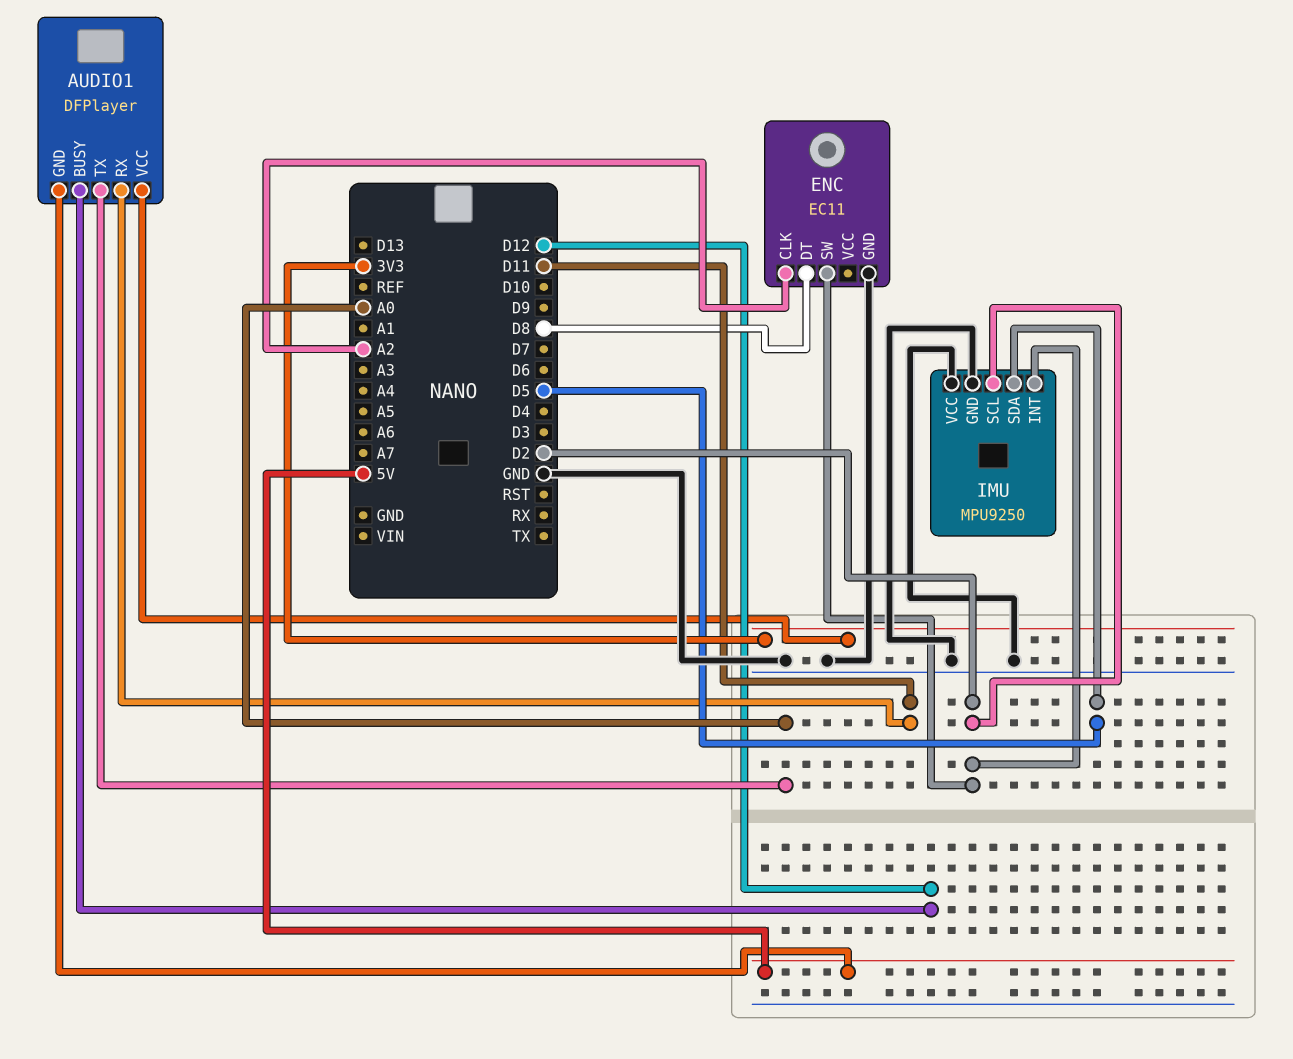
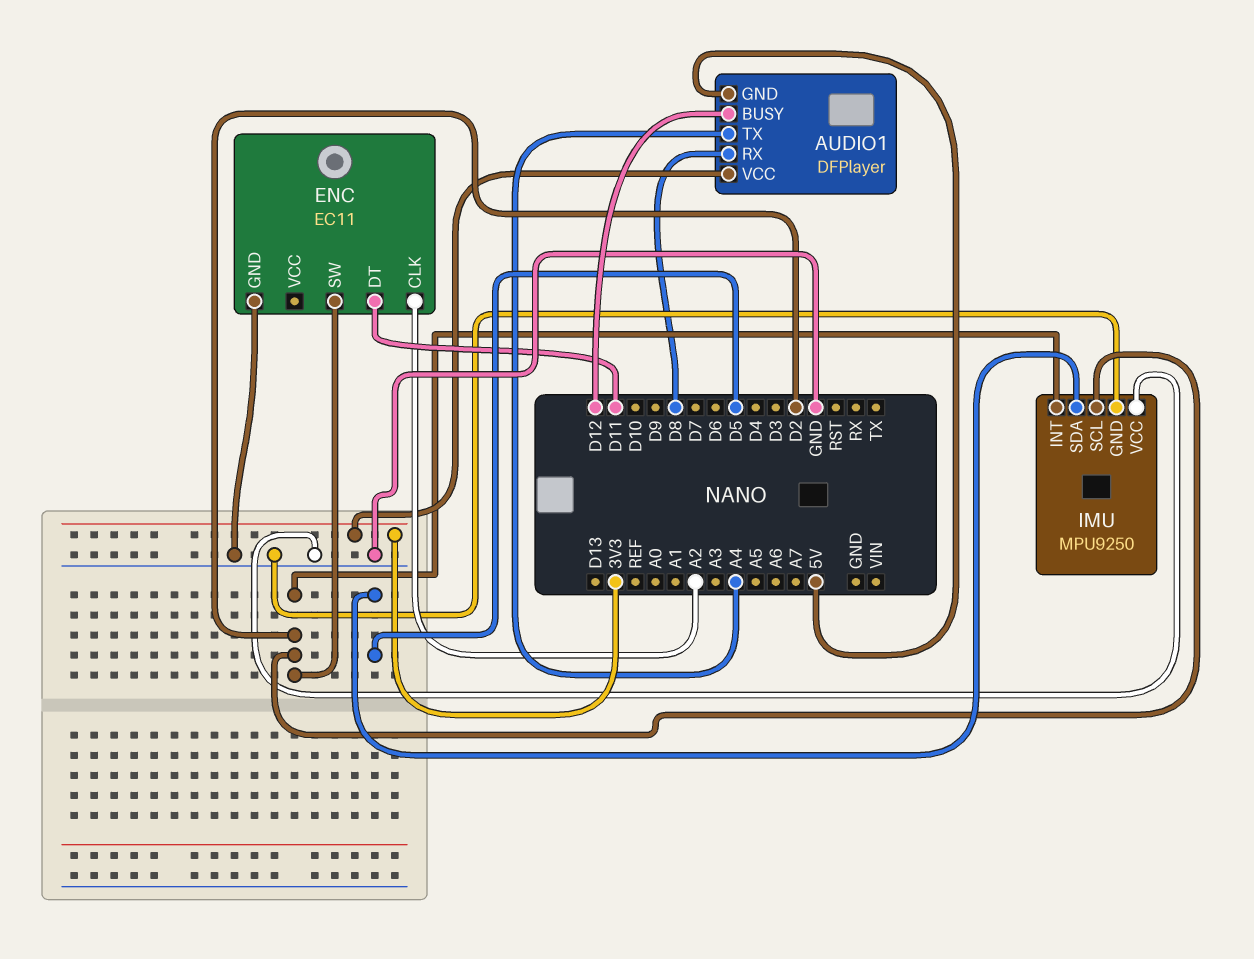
AUDIO1 pin RX: D11 -> D8
AUDIO1 pin TX: A0 -> A4
ENC pin DT: D8 -> D11

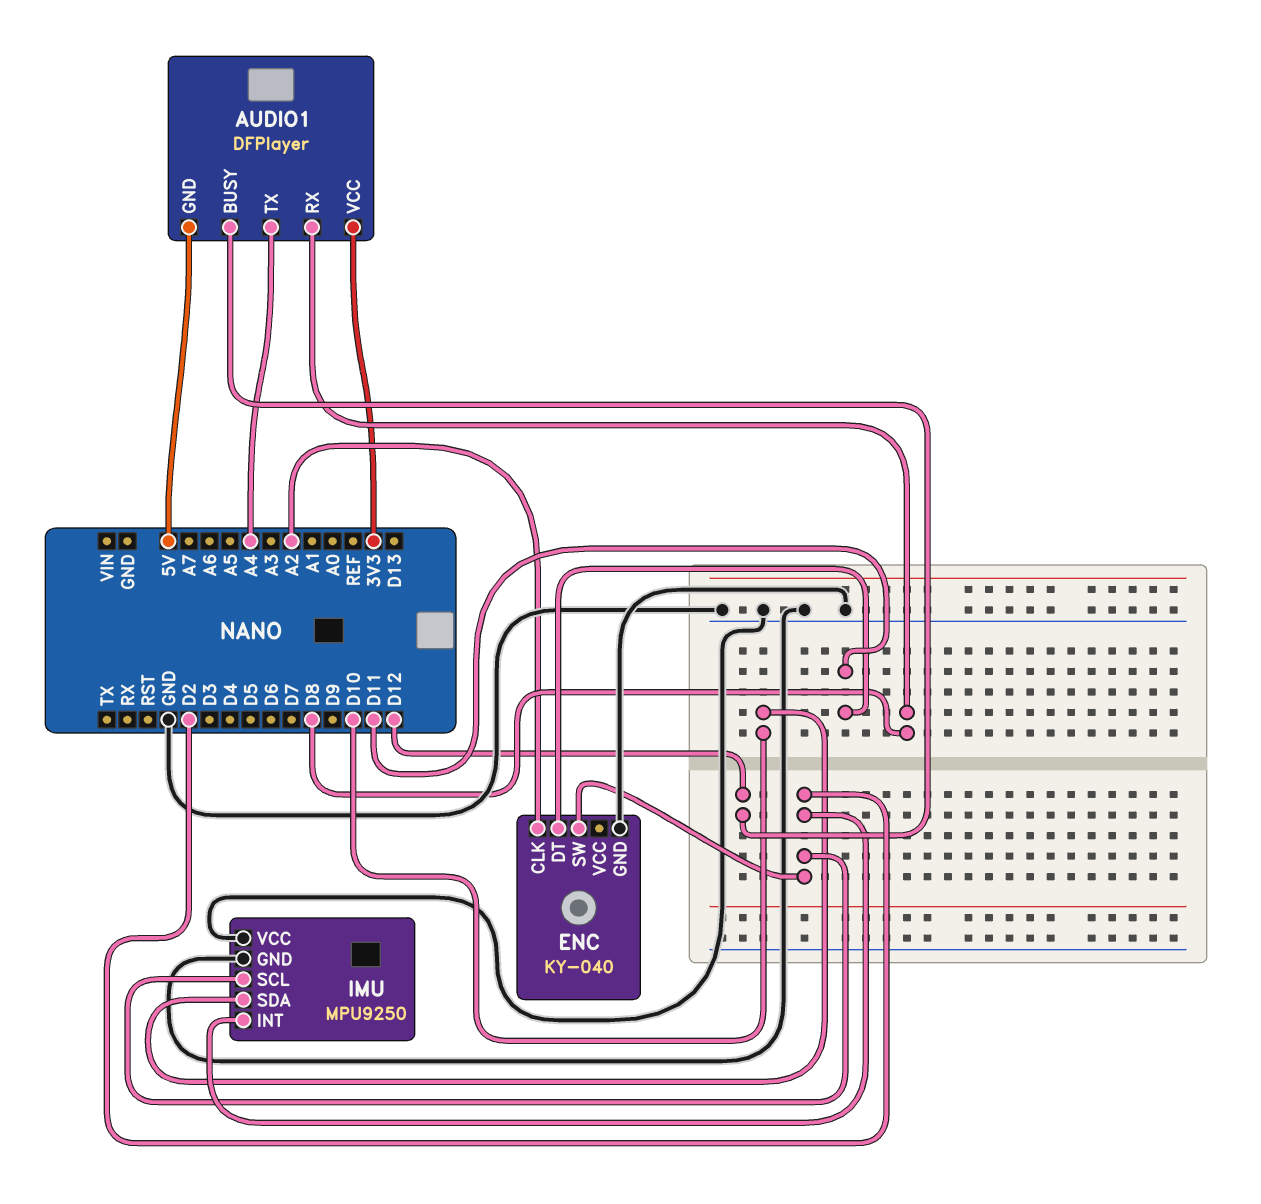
ENC: EC11 -> KY-040
IMU pin SDA: D5 -> D10

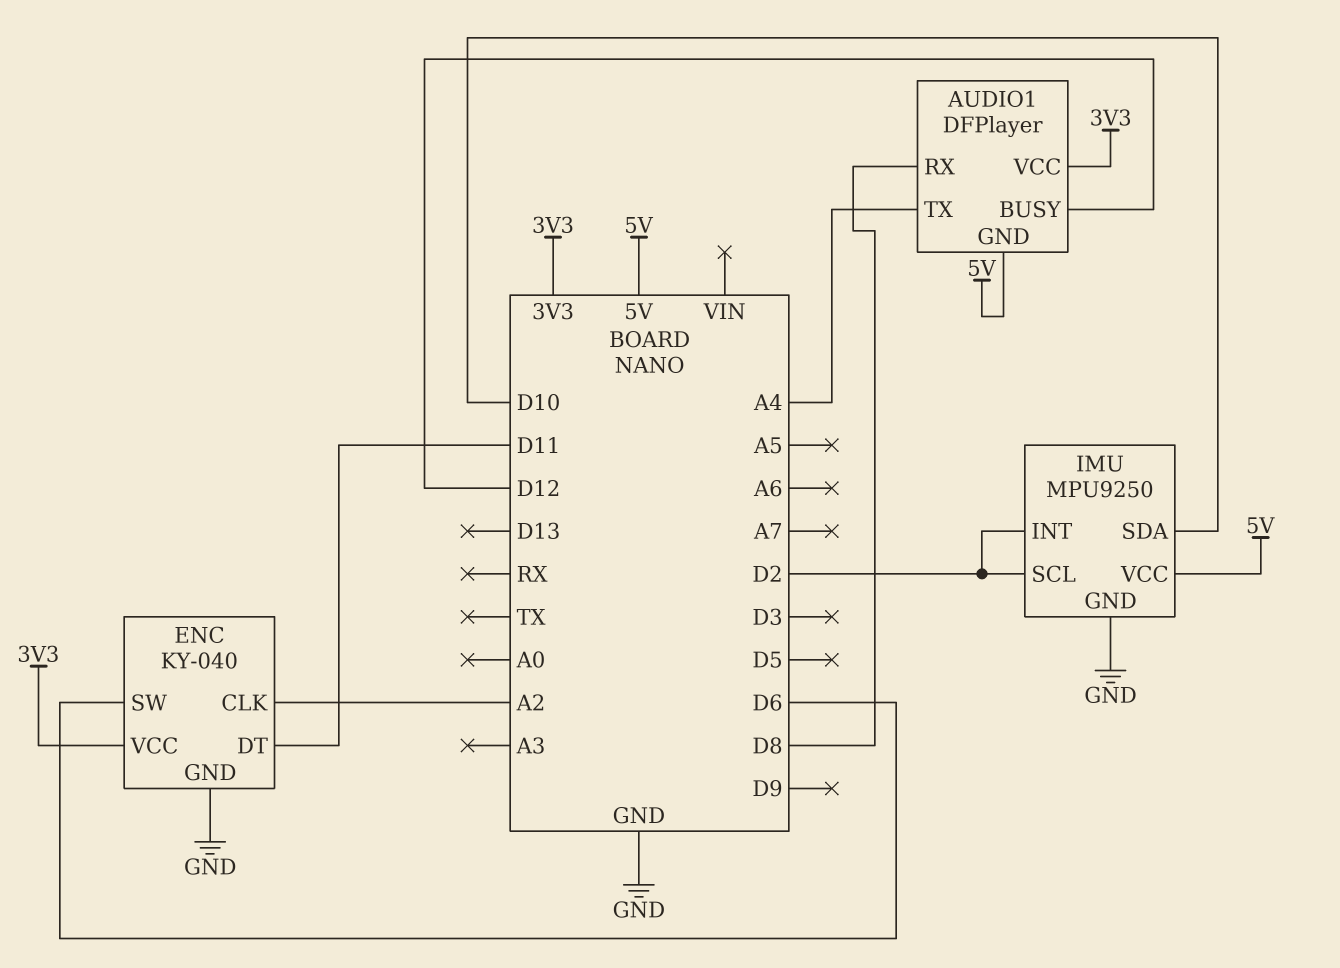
ENC pin SW: D2 -> D6
ENC pin VCC: none -> 3V3
IMU pin VCC: GND -> 5V

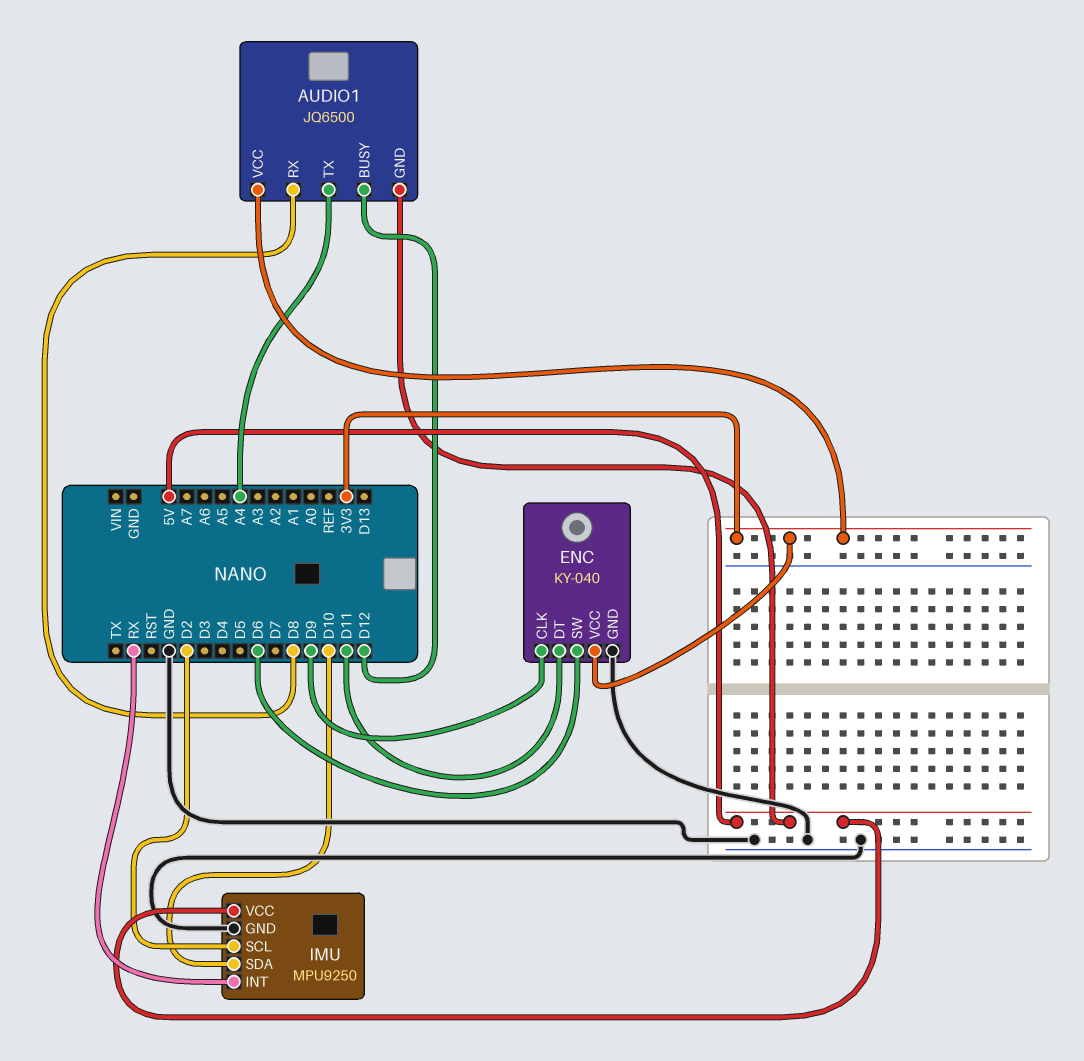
AUDIO1: DFPlayer -> JQ6500
ENC pin CLK: A2 -> D9
IMU pin INT: D2 -> RX

